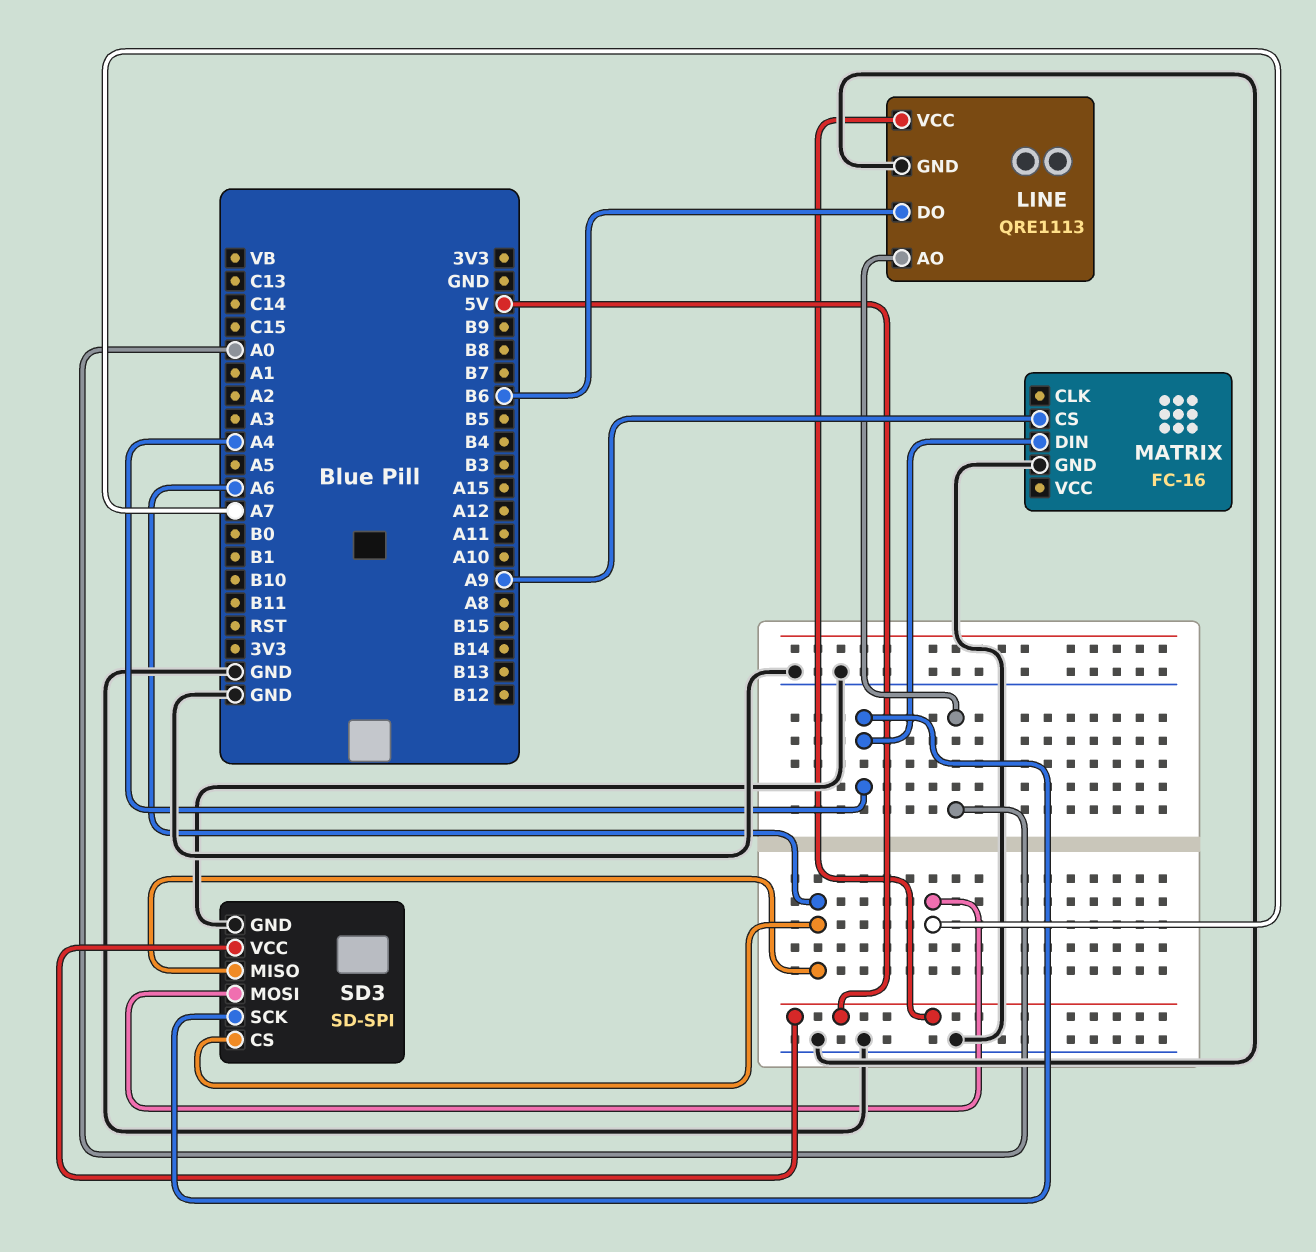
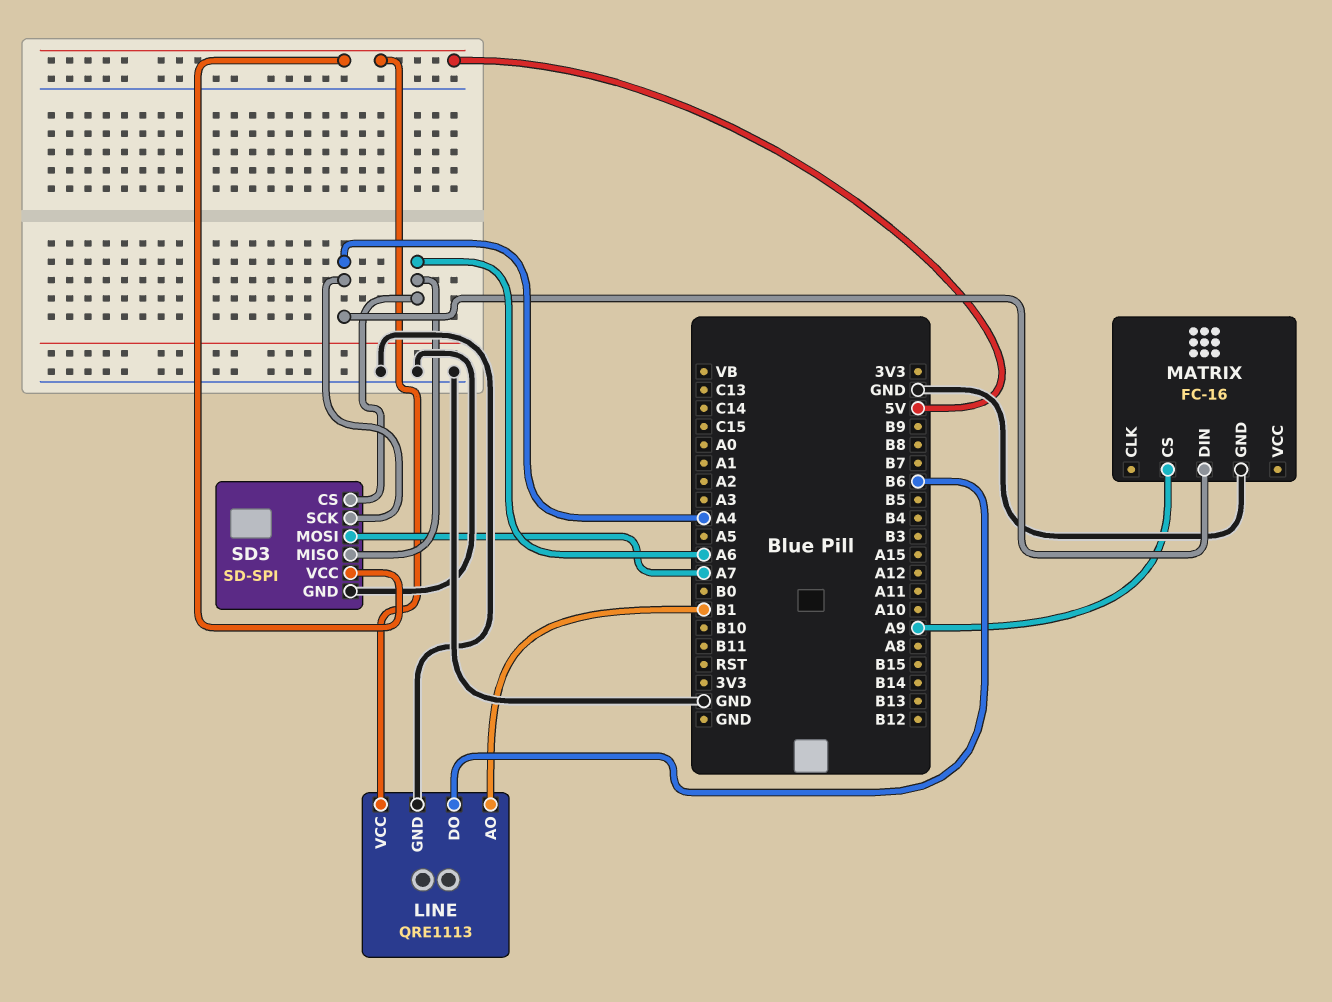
LINE pin AO: A0 -> B1

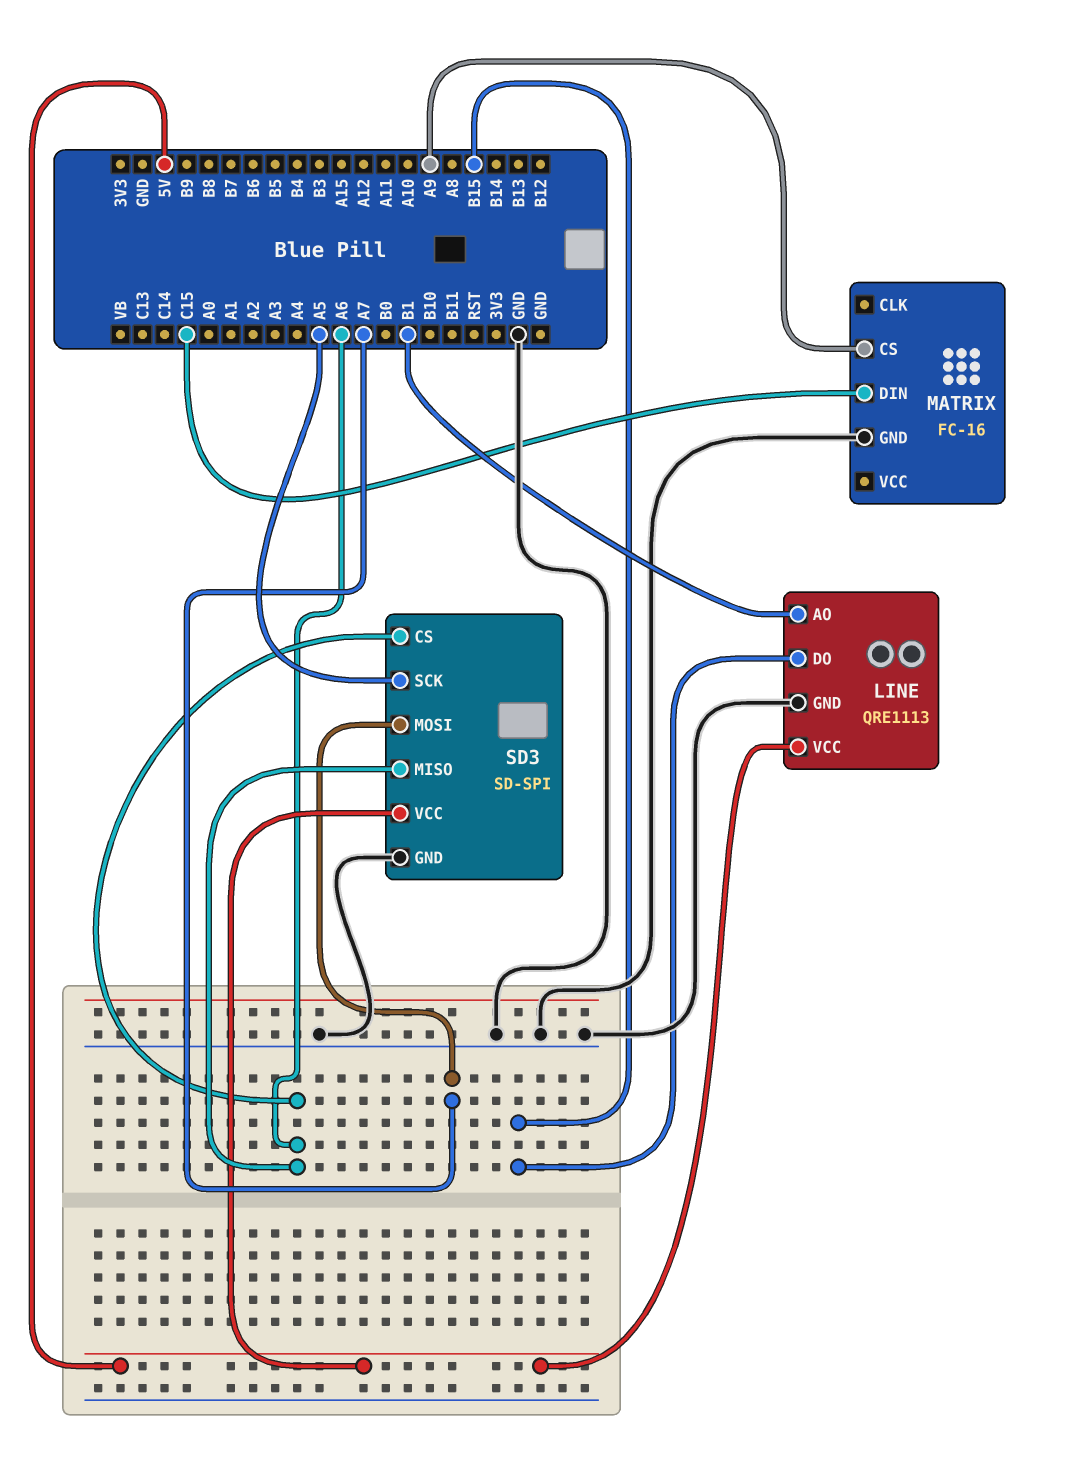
LINE pin DO: B6 -> B15
MATRIX pin DIN: A4 -> C15
SD3 pin SCK: A4 -> A5

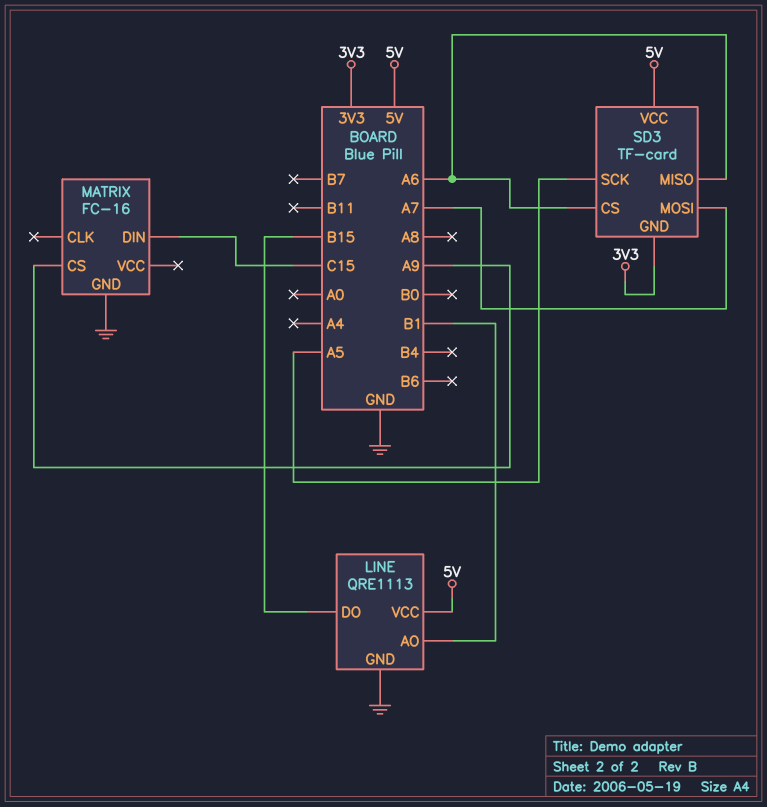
SD3: SD-SPI -> TF-card
SD3 pin GND: GND -> 3V3

